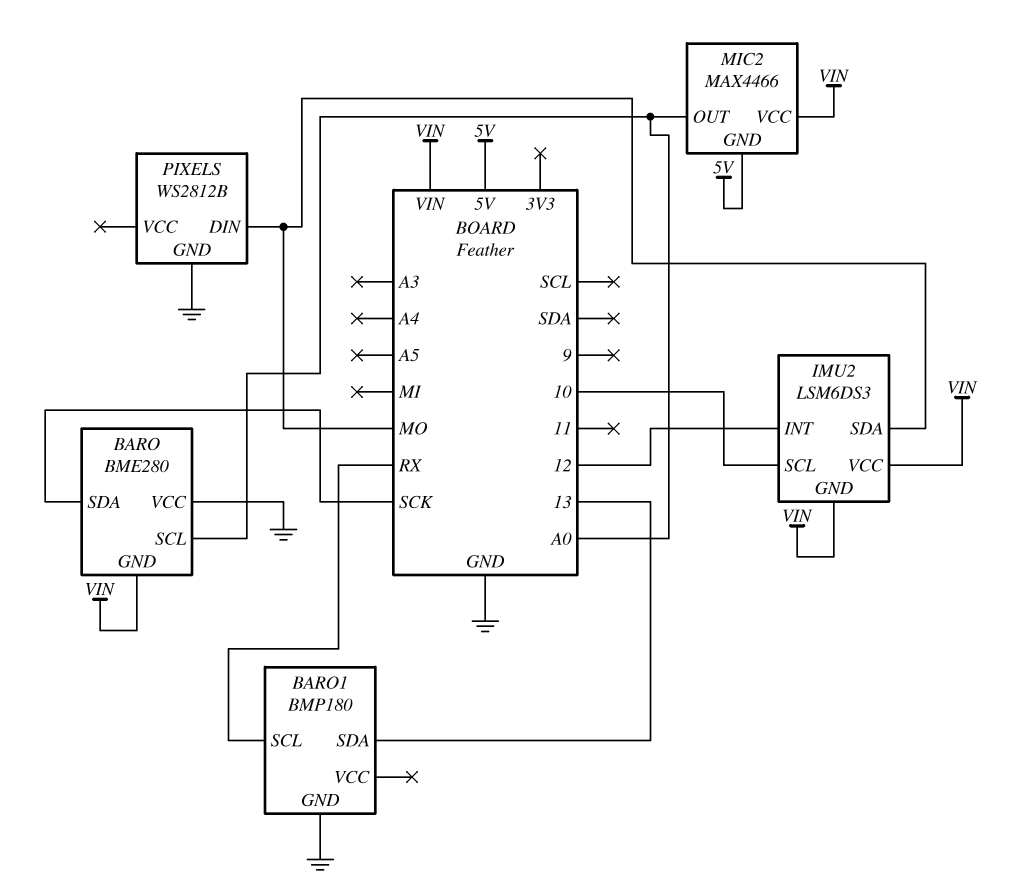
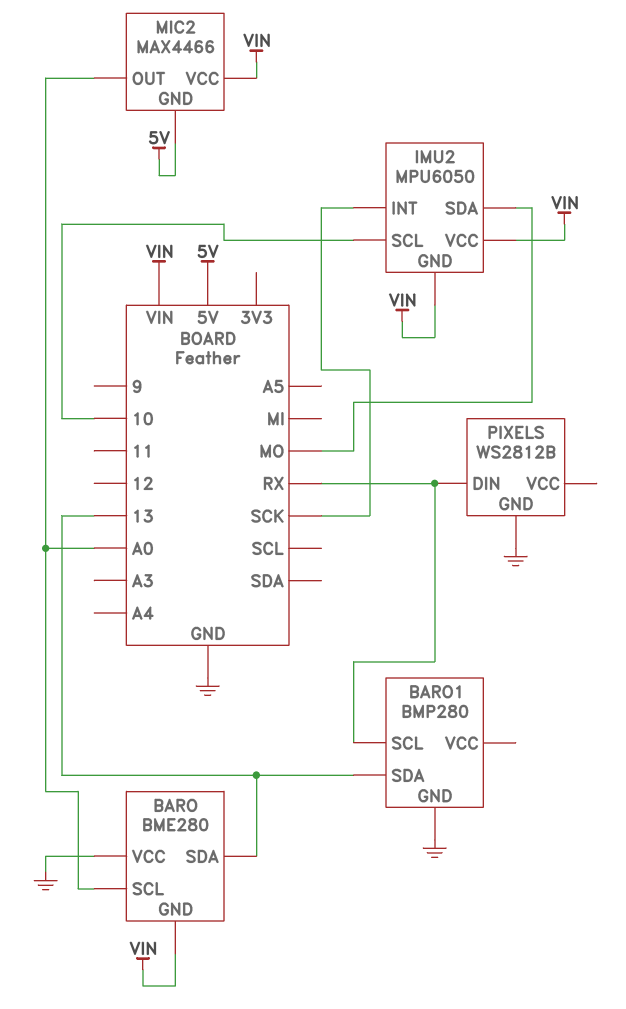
BARO pin SDA: SCK -> 13
BARO1: BMP180 -> BMP280
IMU2: LSM6DS3 -> MPU6050
IMU2 pin INT: 12 -> SCK
PIXELS pin DIN: MO -> RX

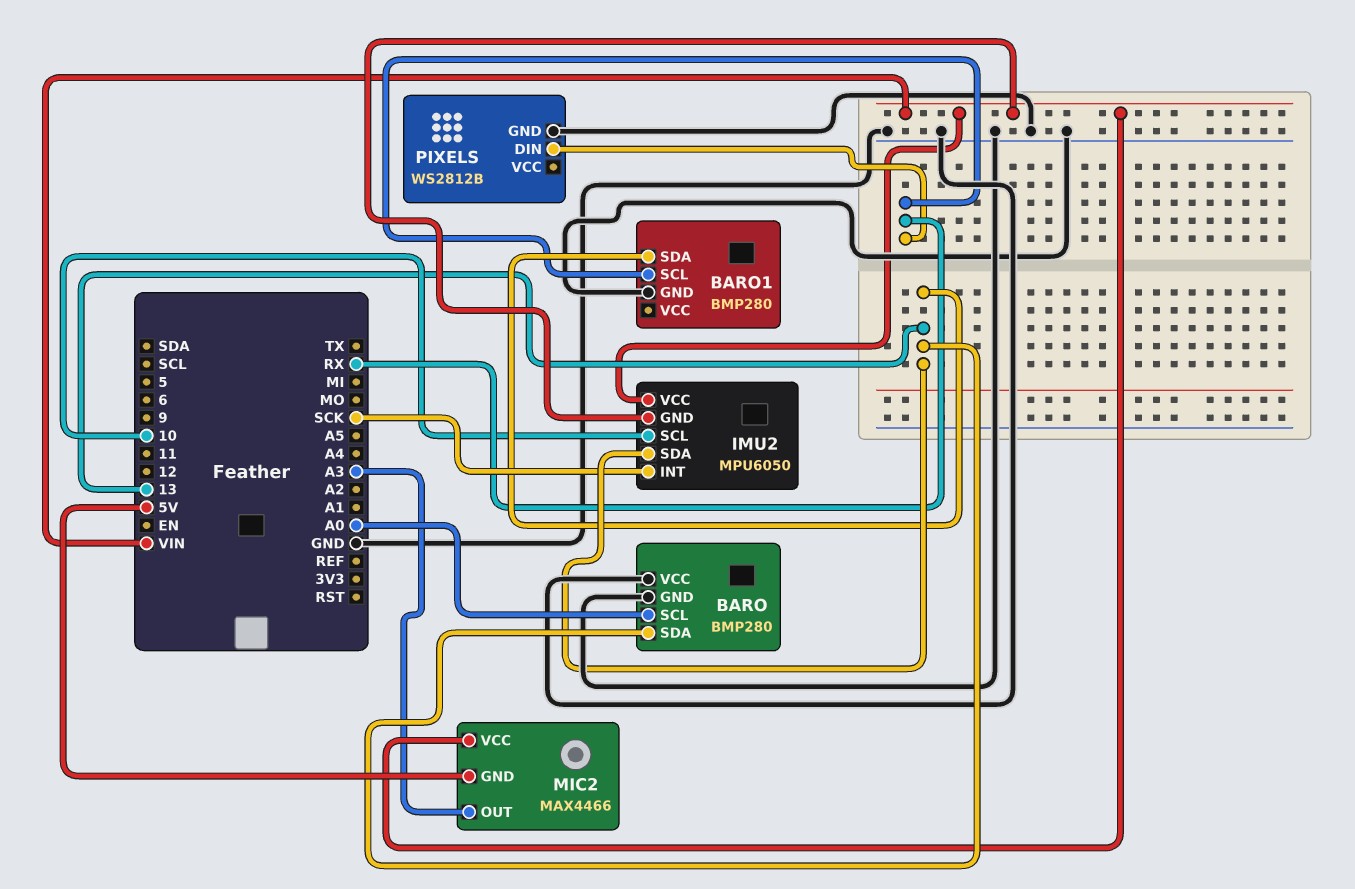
BARO: BME280 -> BMP280
BARO pin GND: VIN -> GND
IMU2 pin SDA: MO -> 13
MIC2 pin OUT: A0 -> A3

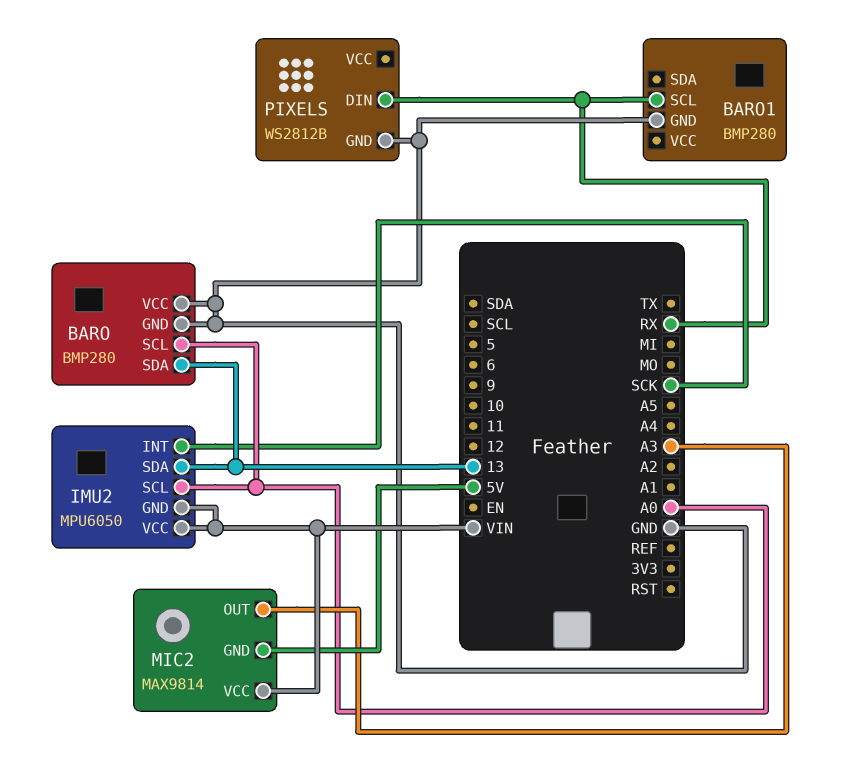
BARO1 pin SDA: 13 -> none
IMU2 pin SCL: 10 -> A0
MIC2: MAX4466 -> MAX9814

